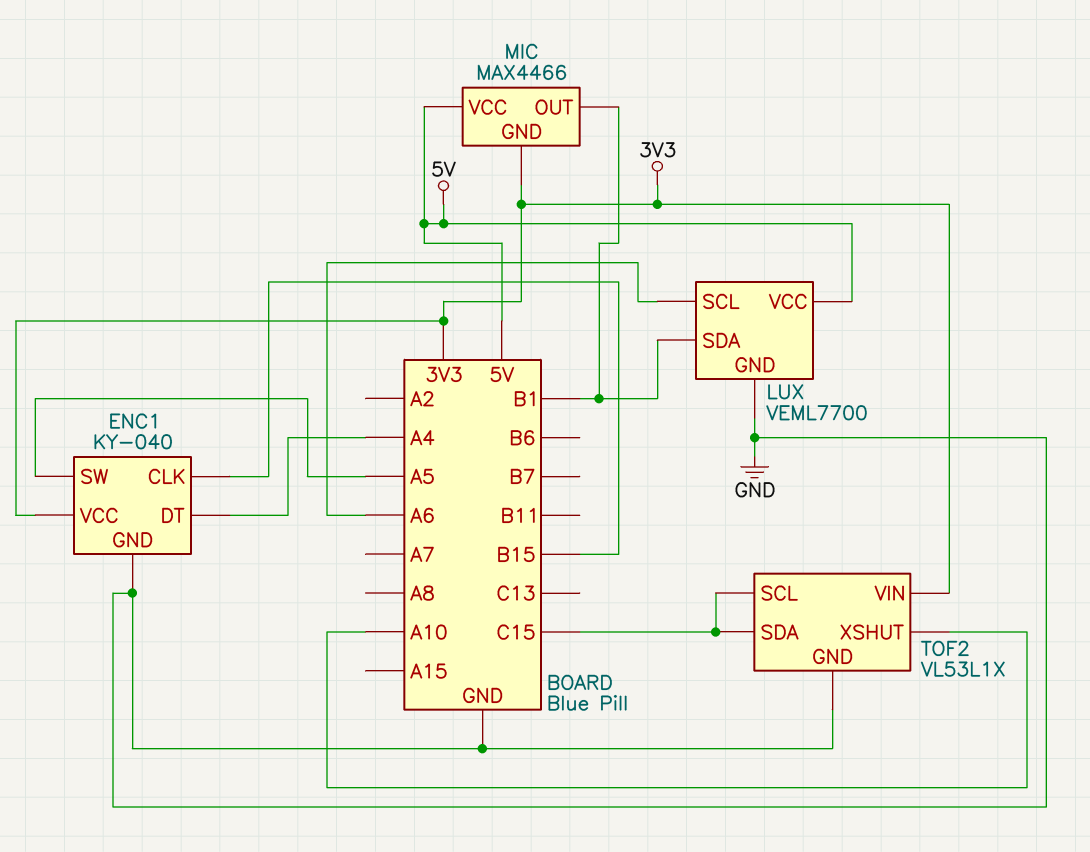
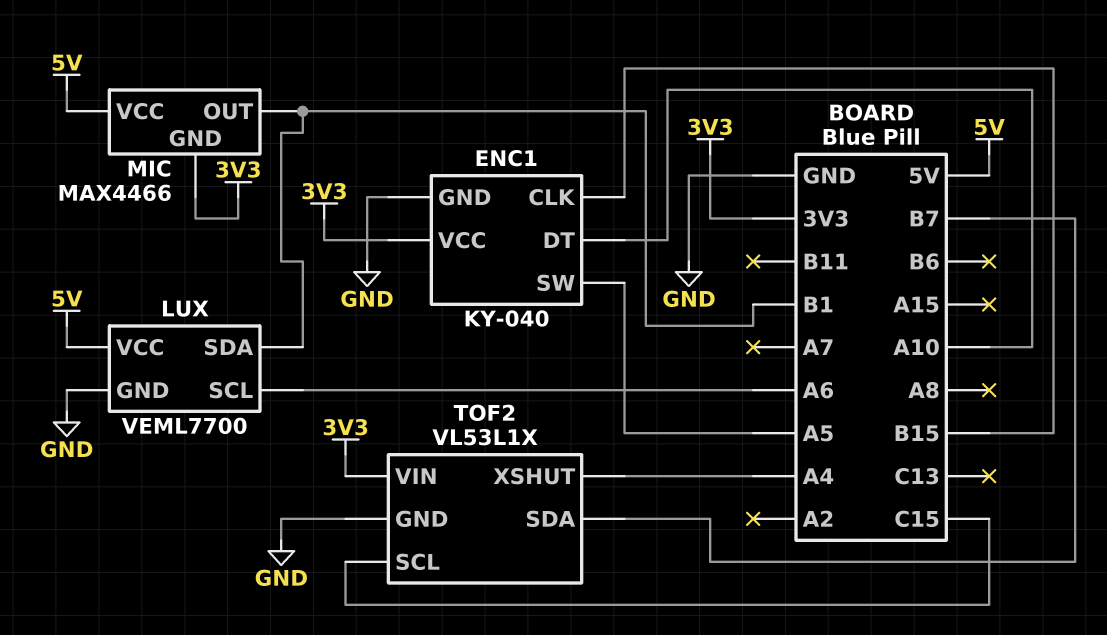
ENC1 pin DT: A4 -> A10
TOF2 pin SDA: C15 -> B7
TOF2 pin XSHUT: A10 -> A4

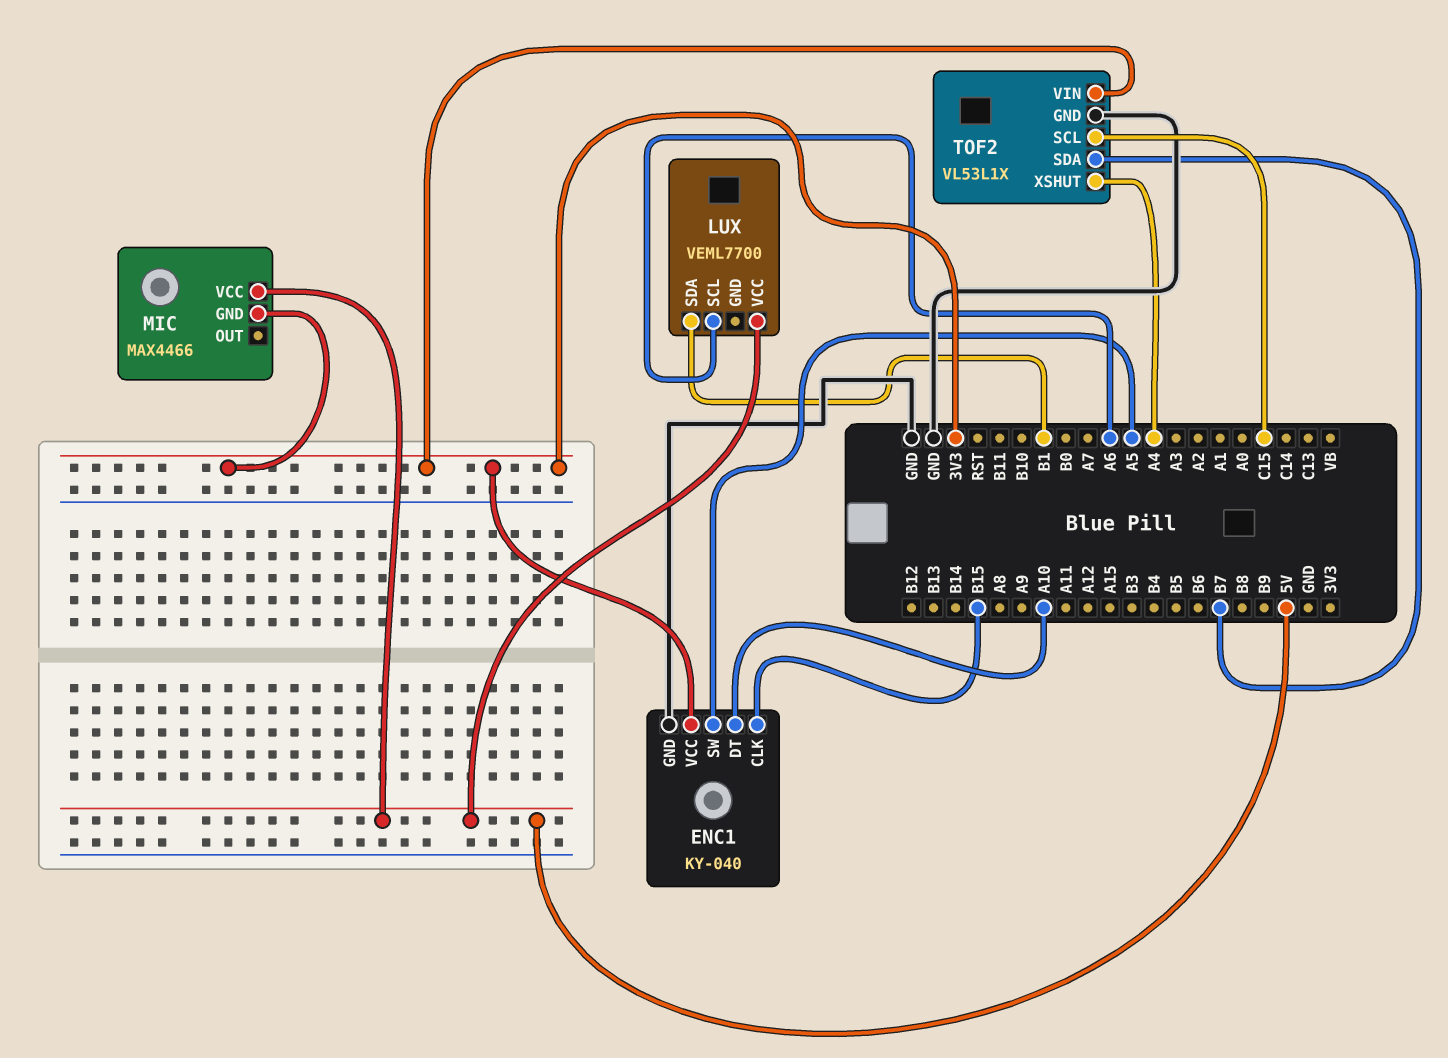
LUX pin GND: GND -> none
MIC pin OUT: B1 -> none

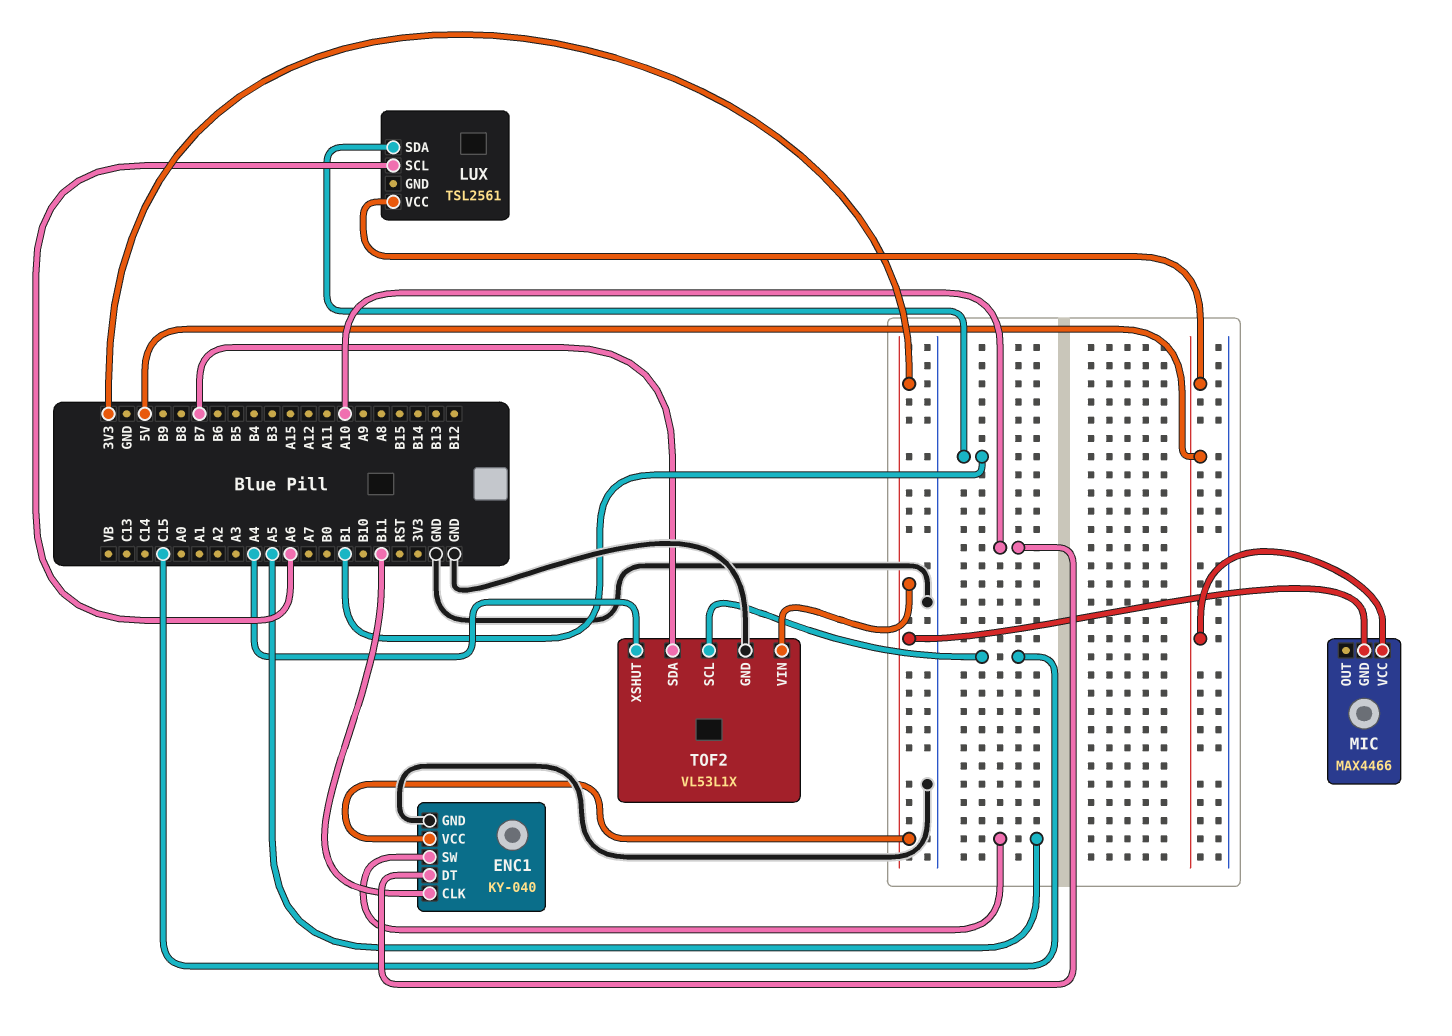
ENC1 pin CLK: B15 -> B11
LUX: VEML7700 -> TSL2561

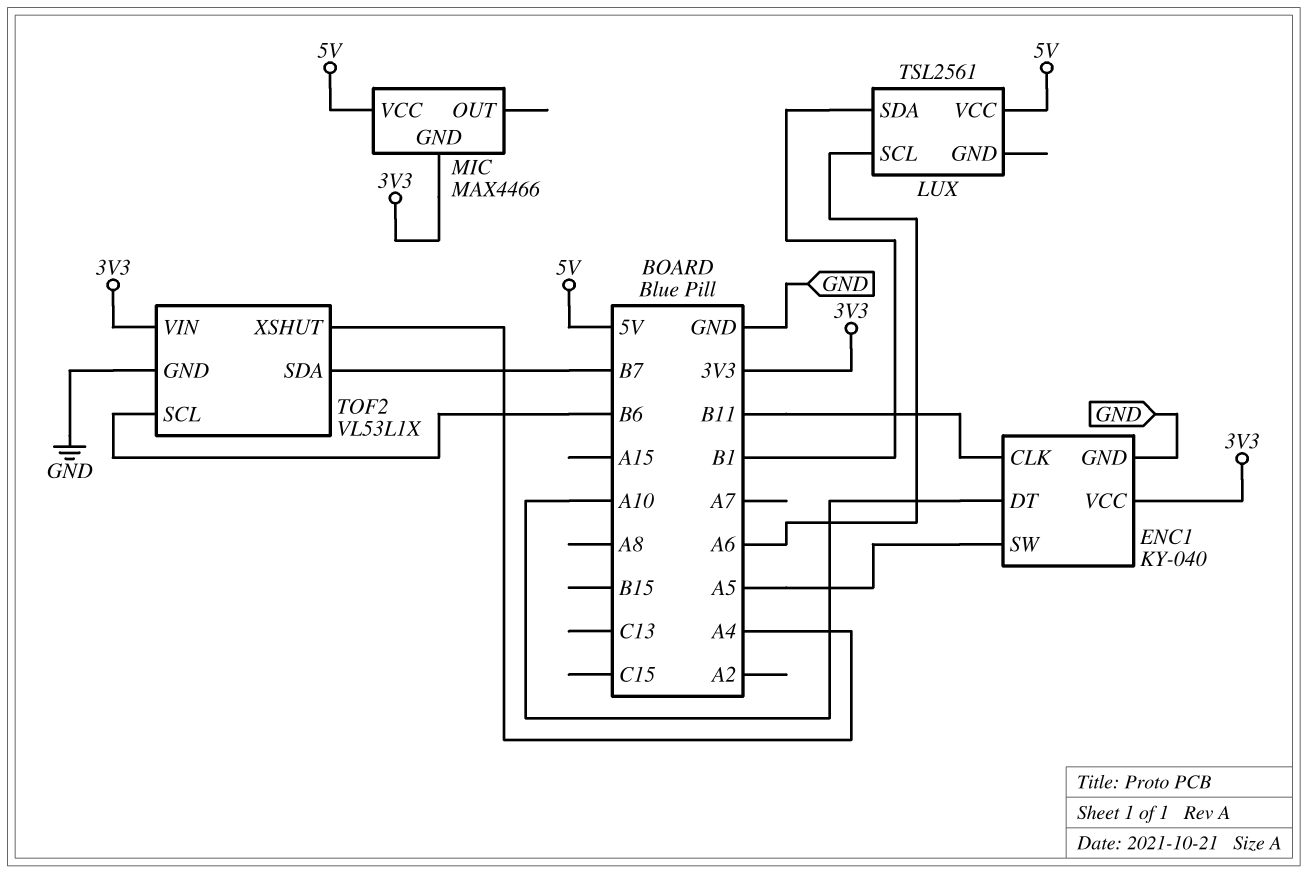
TOF2 pin SCL: C15 -> B6

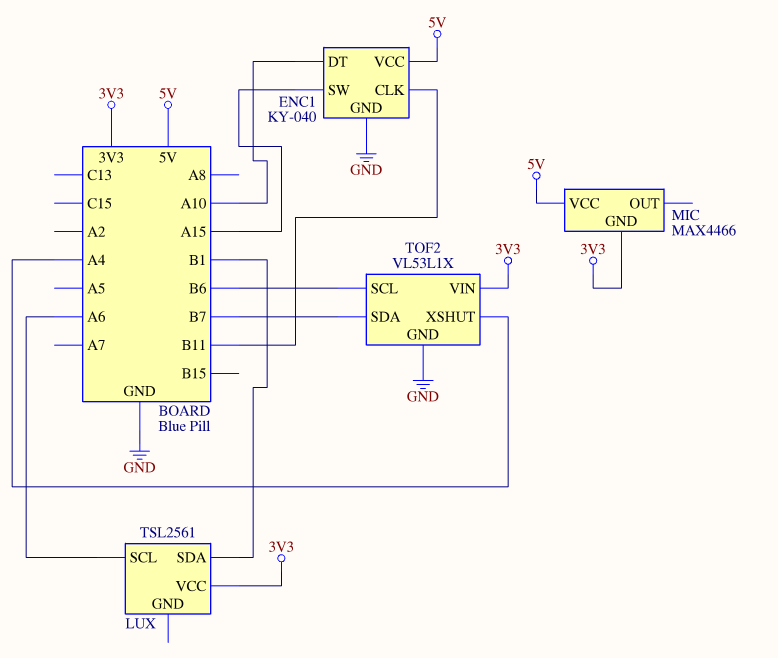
ENC1 pin SW: A5 -> A15
ENC1 pin VCC: 3V3 -> 5V
LUX pin VCC: 5V -> 3V3

